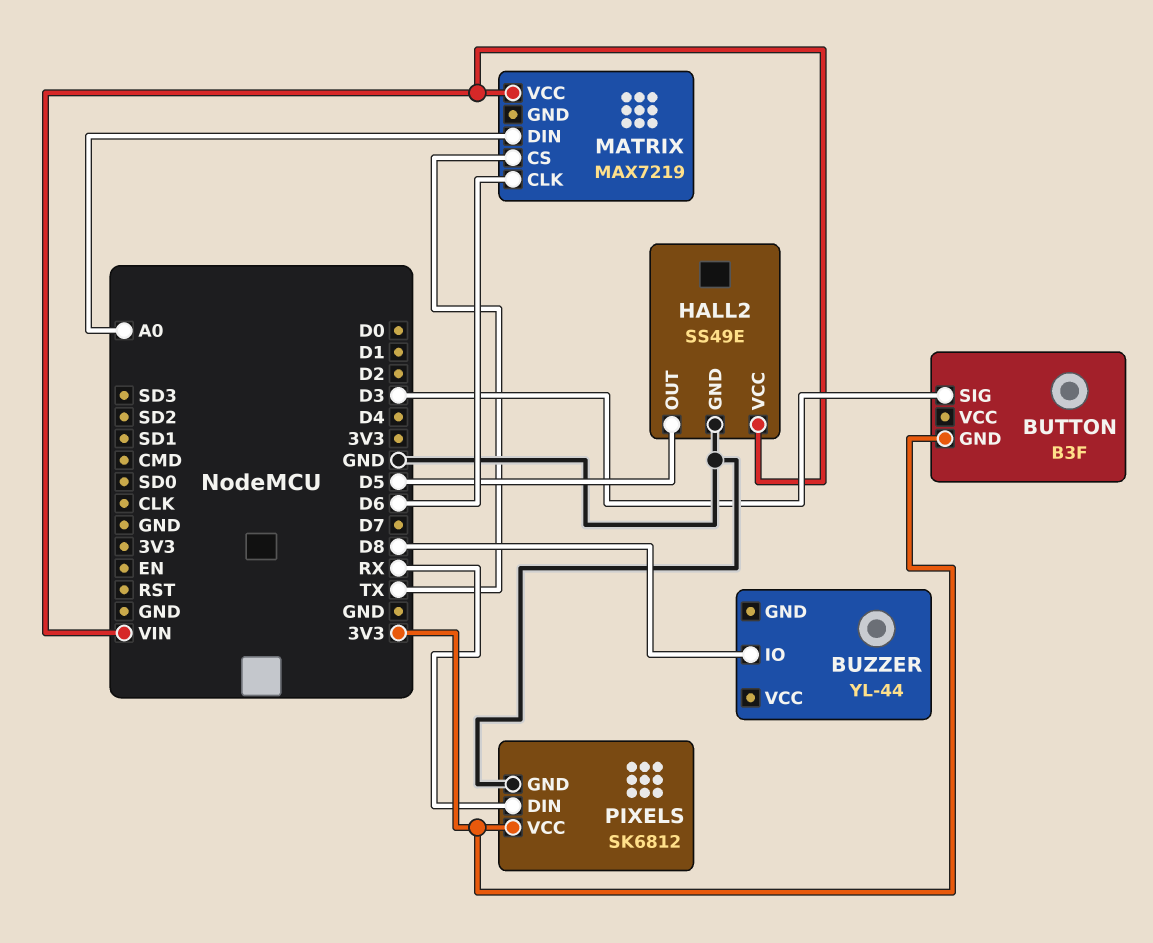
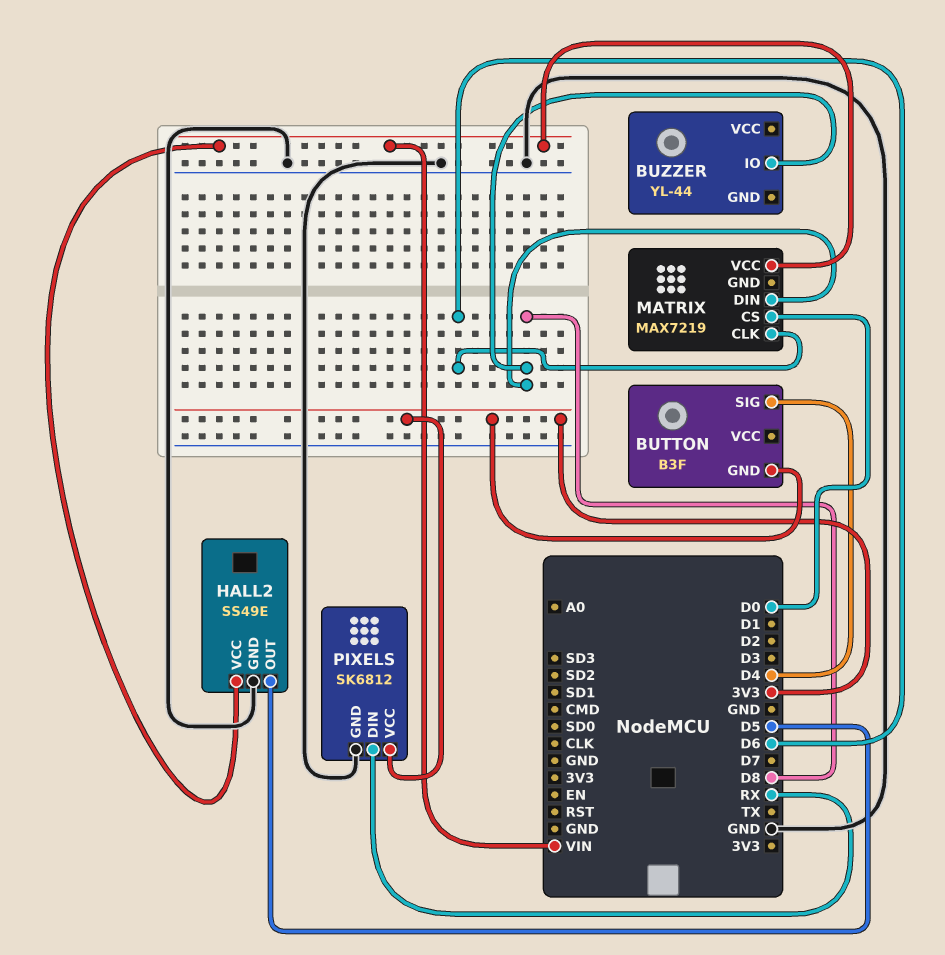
BUTTON pin SIG: D3 -> D4
MATRIX pin CS: TX -> D0
MATRIX pin DIN: A0 -> D8

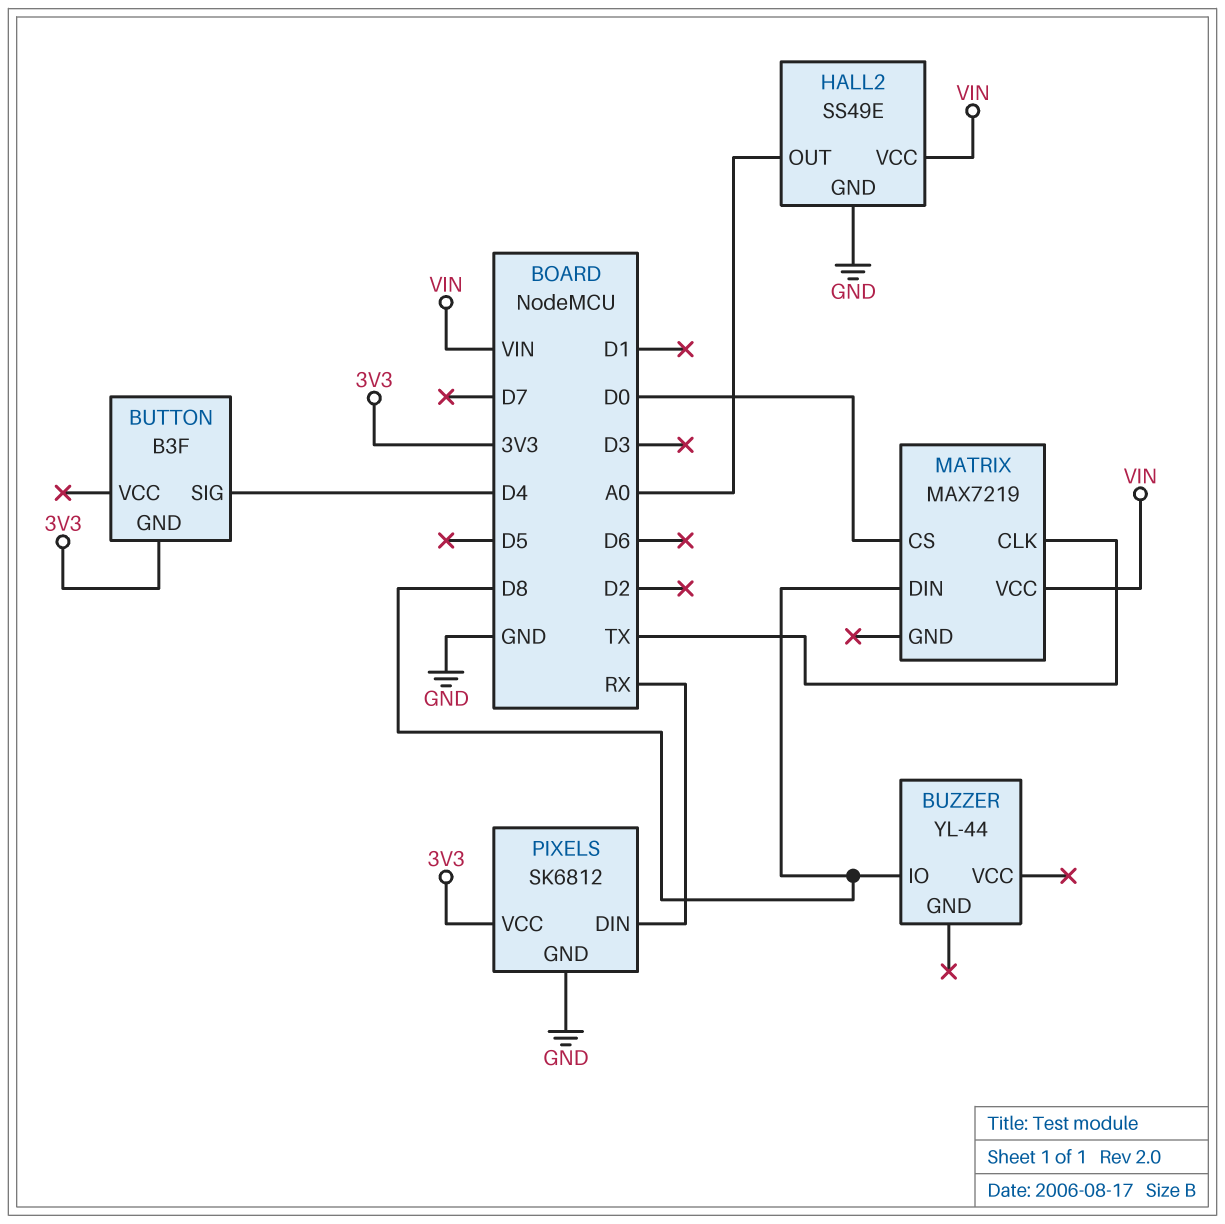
HALL2 pin OUT: D5 -> A0
MATRIX pin CLK: D6 -> TX

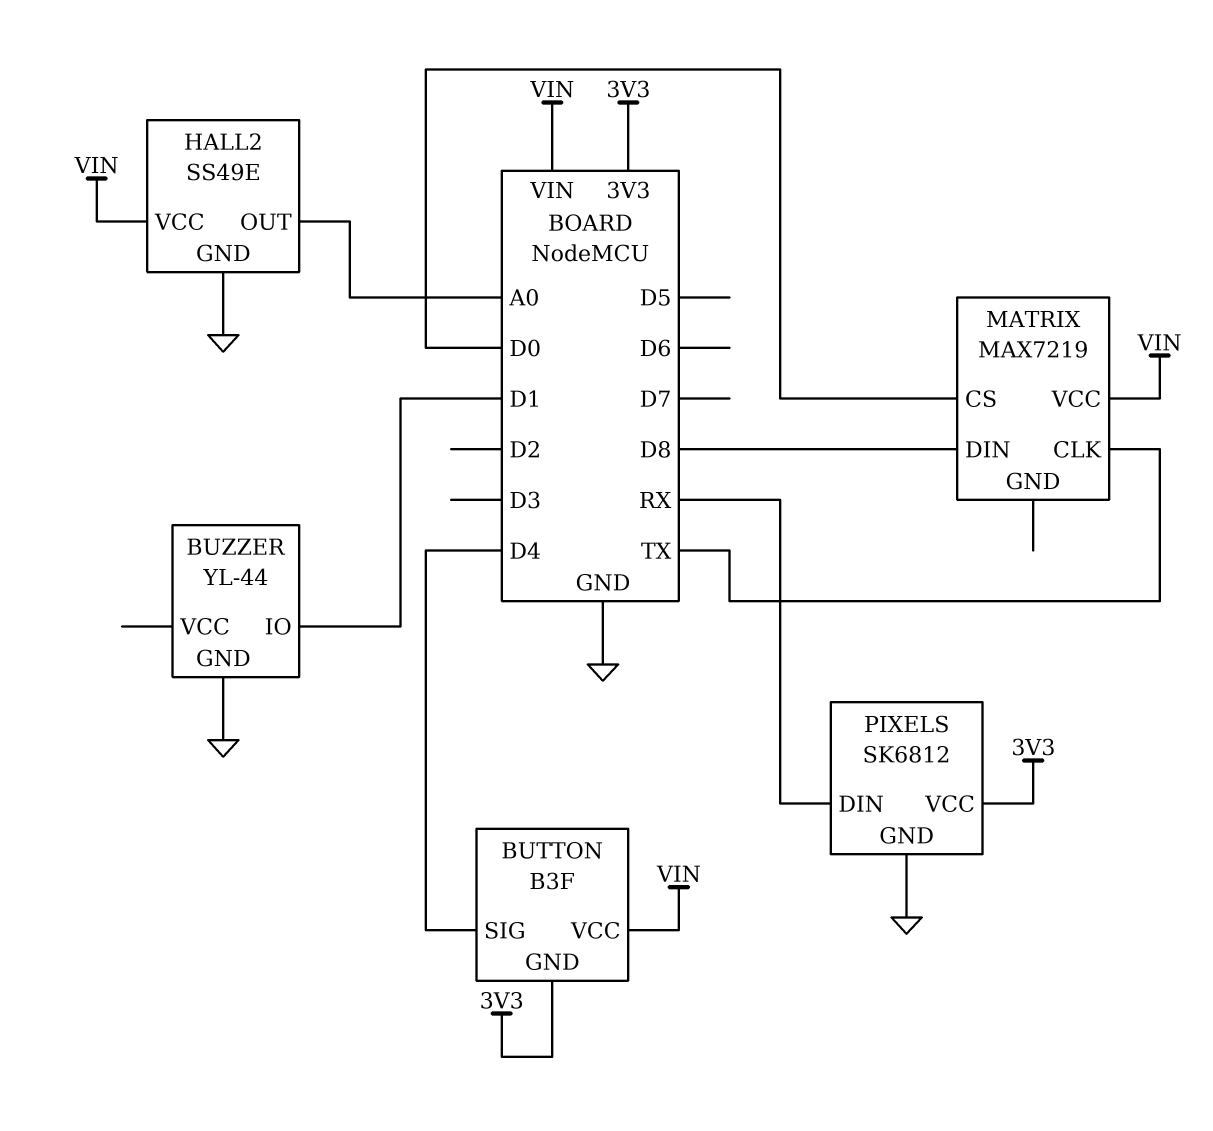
BUTTON pin VCC: none -> VIN
BUZZER pin GND: none -> GND
BUZZER pin IO: D8 -> D1

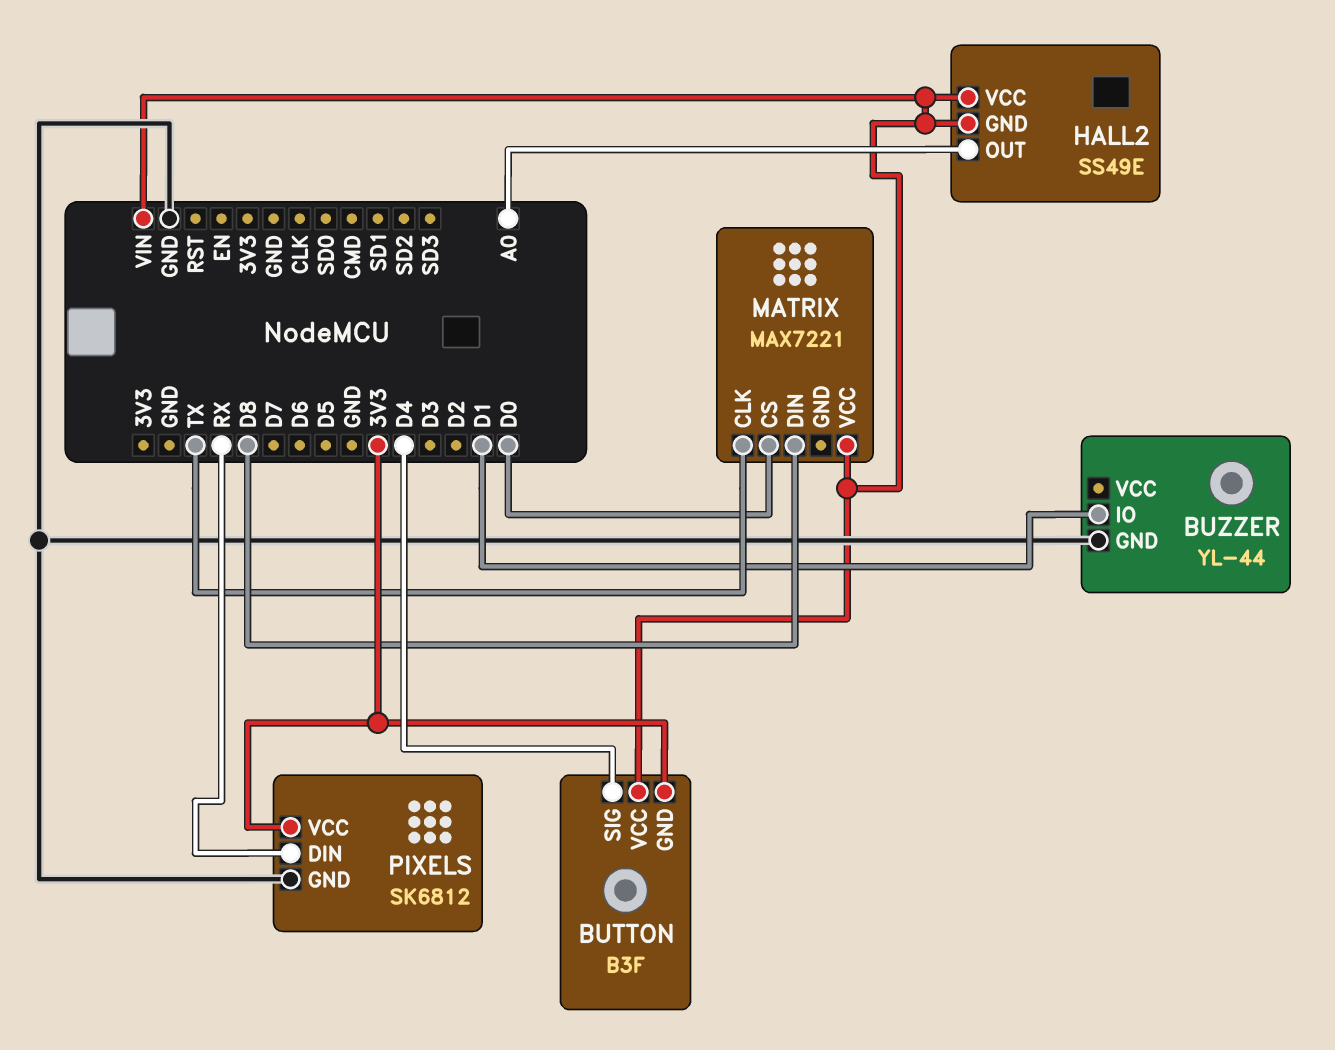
HALL2 pin GND: GND -> VIN
MATRIX: MAX7219 -> MAX7221

